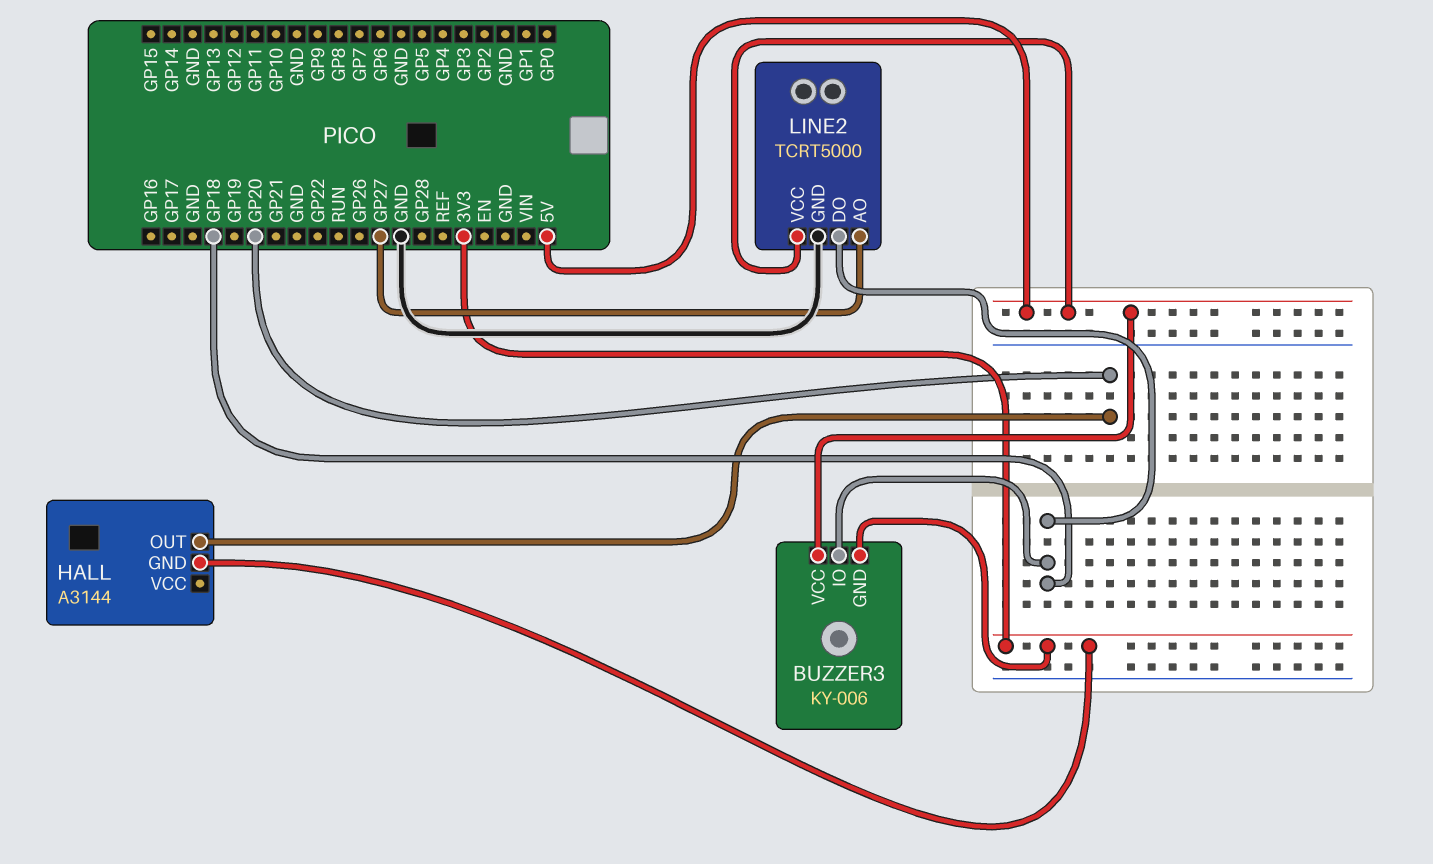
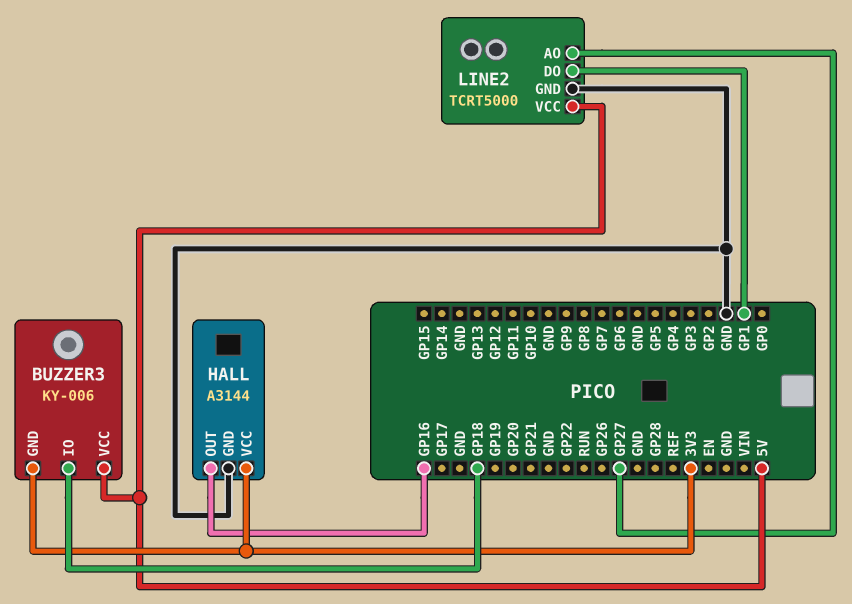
HALL pin GND: 3V3 -> GND
HALL pin OUT: GP20 -> GP16
HALL pin VCC: none -> 3V3
LINE2 pin DO: GP18 -> GP1

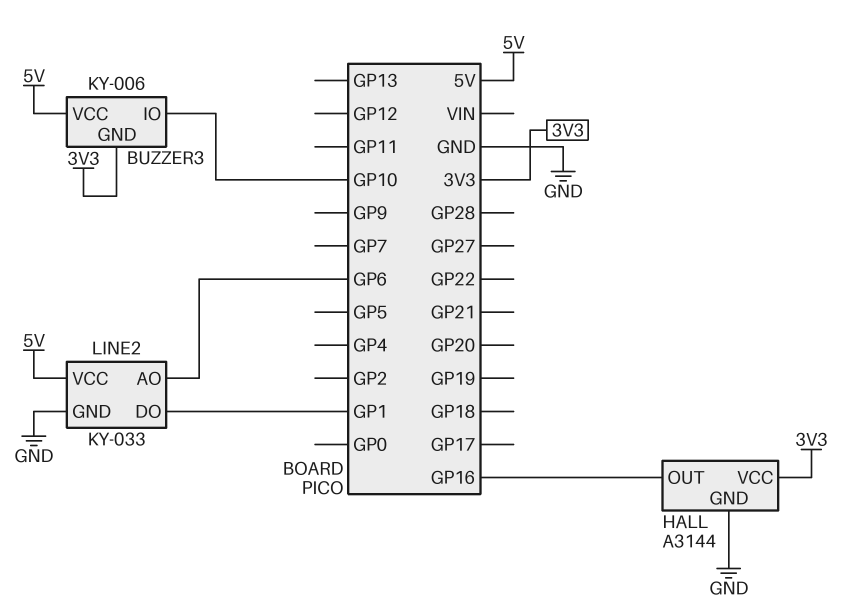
BUZZER3 pin IO: GP18 -> GP10
LINE2: TCRT5000 -> KY-033
LINE2 pin AO: GP27 -> GP6

